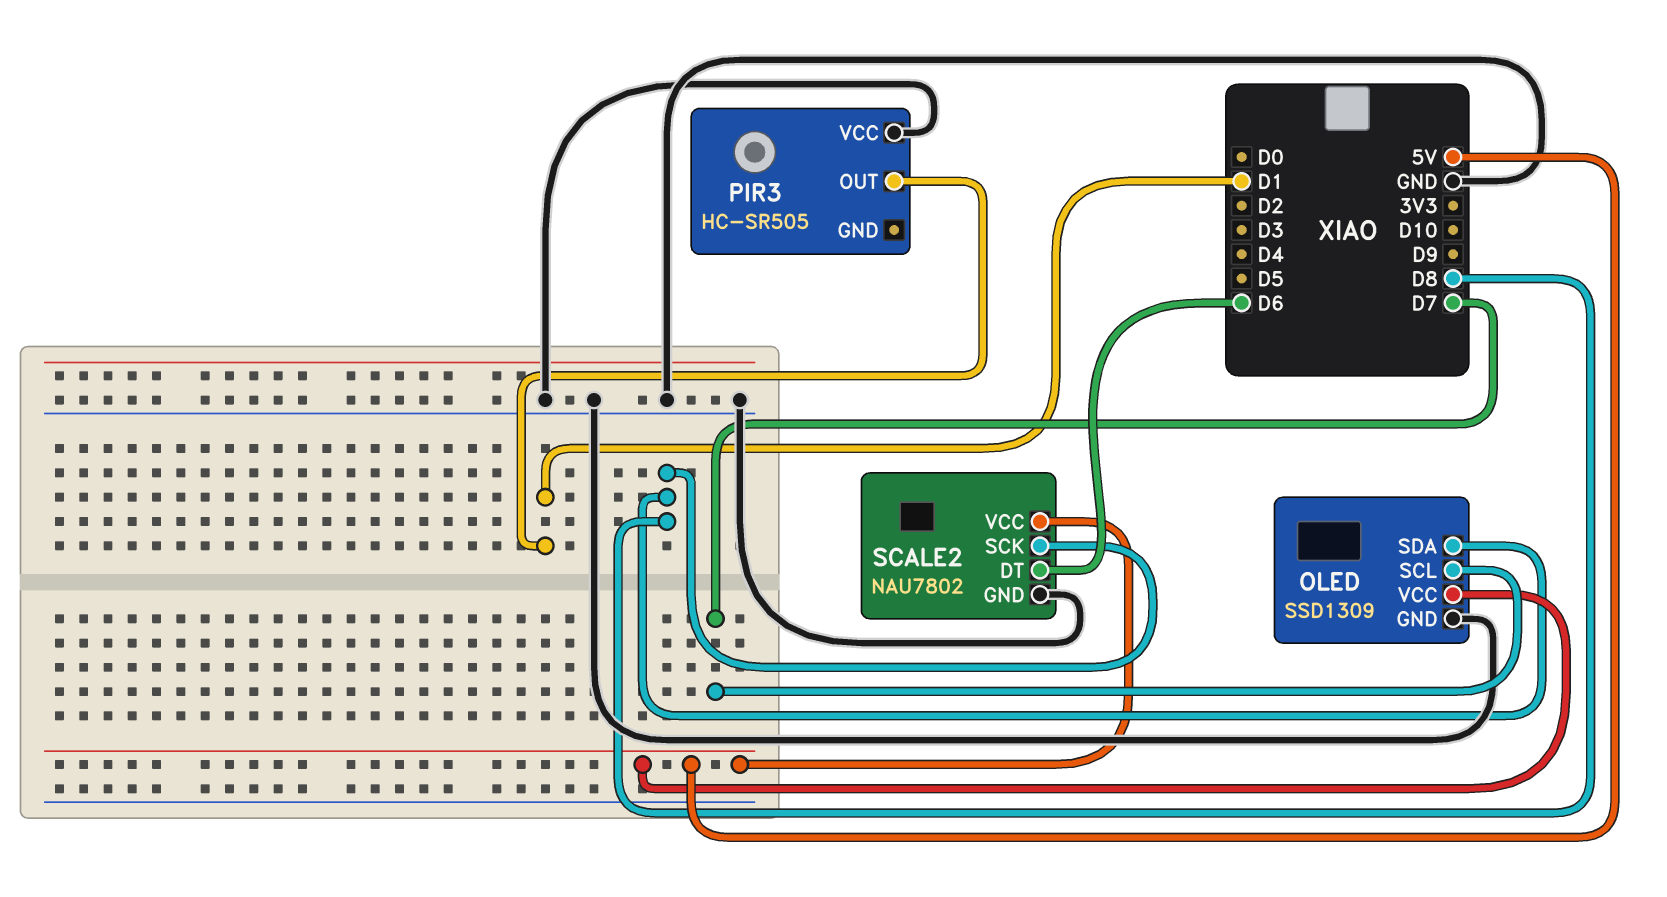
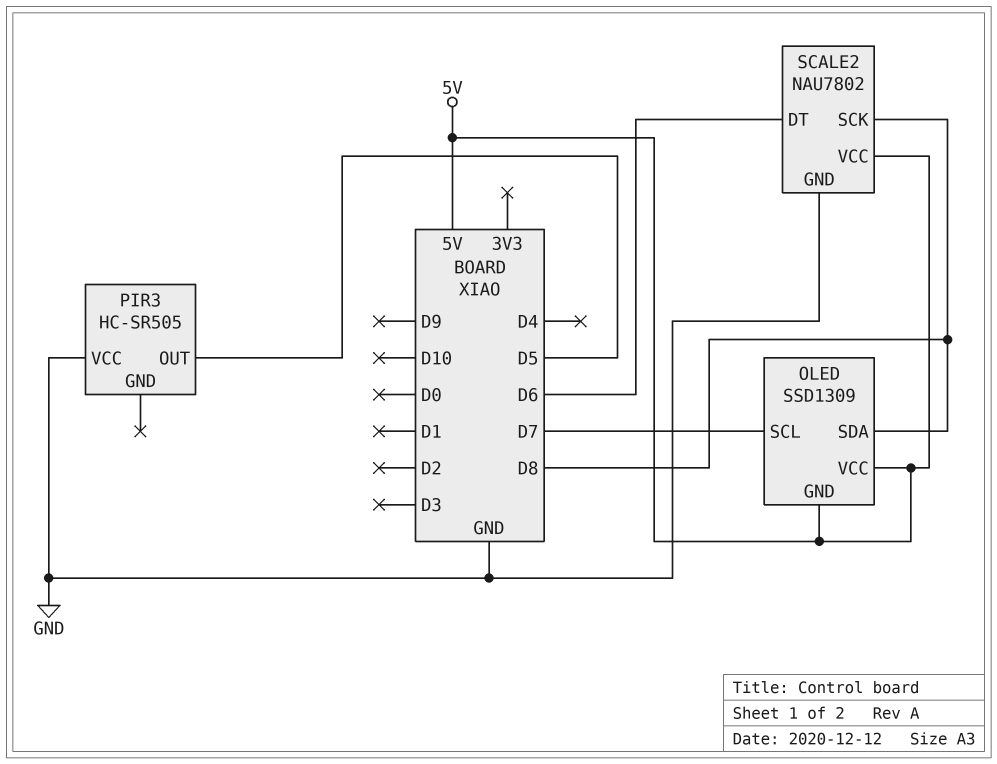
OLED pin GND: GND -> 5V
PIR3 pin OUT: D1 -> D5

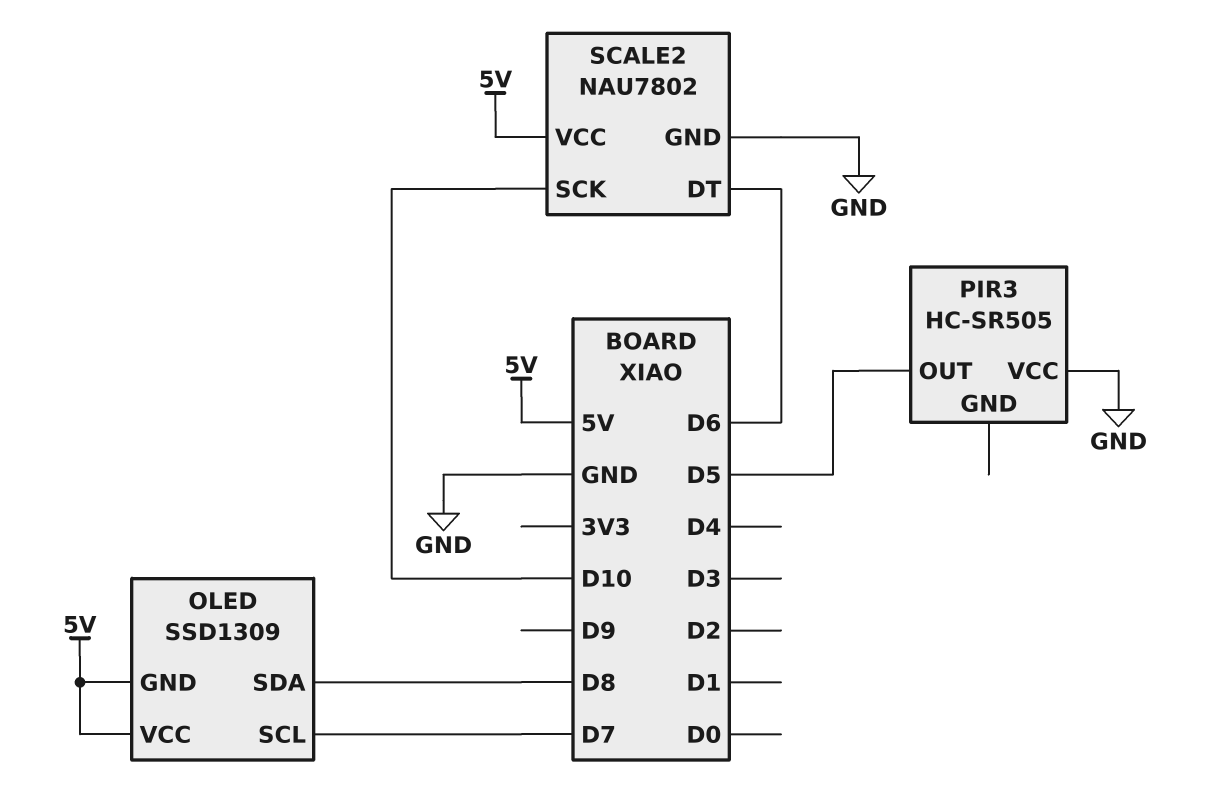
SCALE2 pin SCK: D8 -> D10

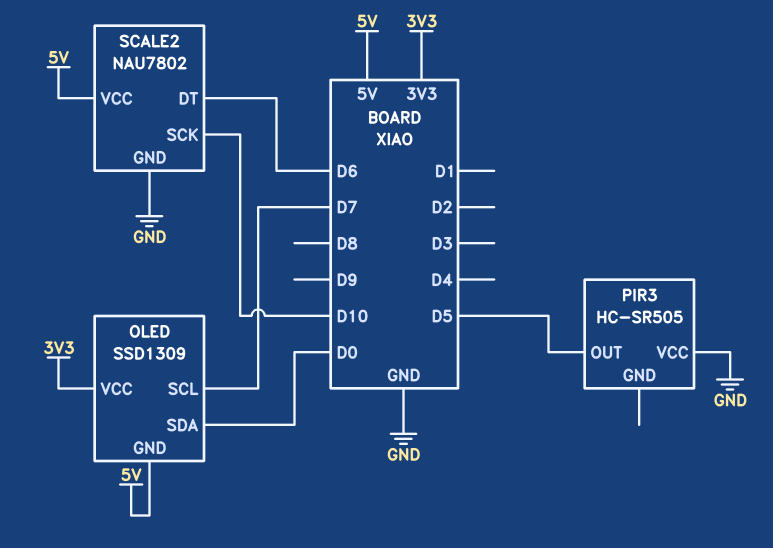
OLED pin SDA: D8 -> D0
OLED pin VCC: 5V -> 3V3

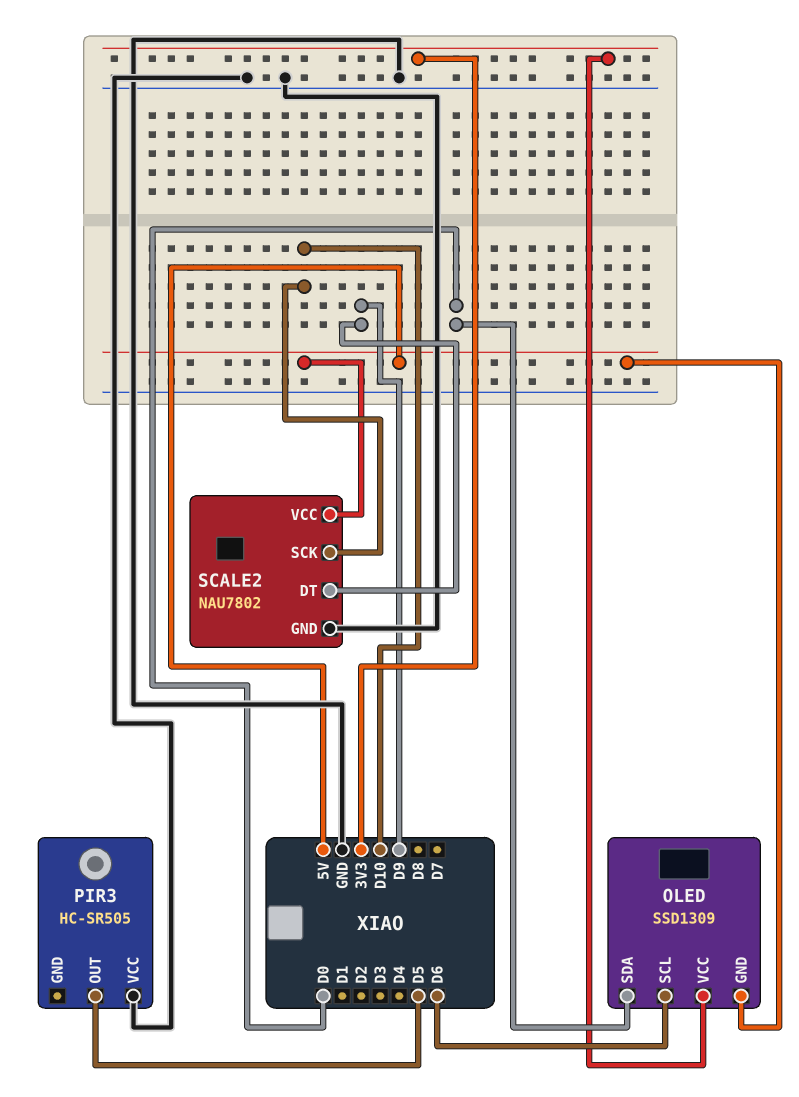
OLED pin SCL: D7 -> D6
SCALE2 pin DT: D6 -> D9

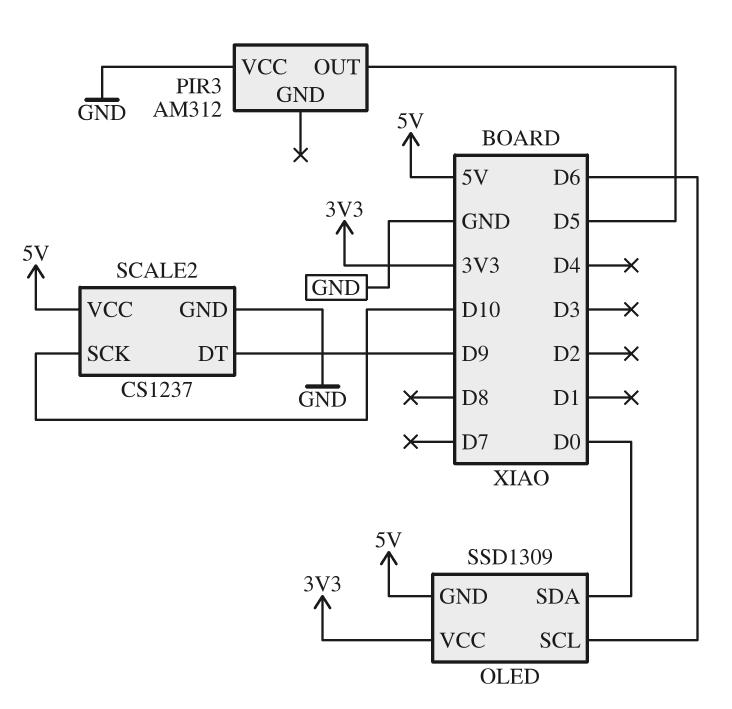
PIR3: HC-SR505 -> AM312
SCALE2: NAU7802 -> CS1237

